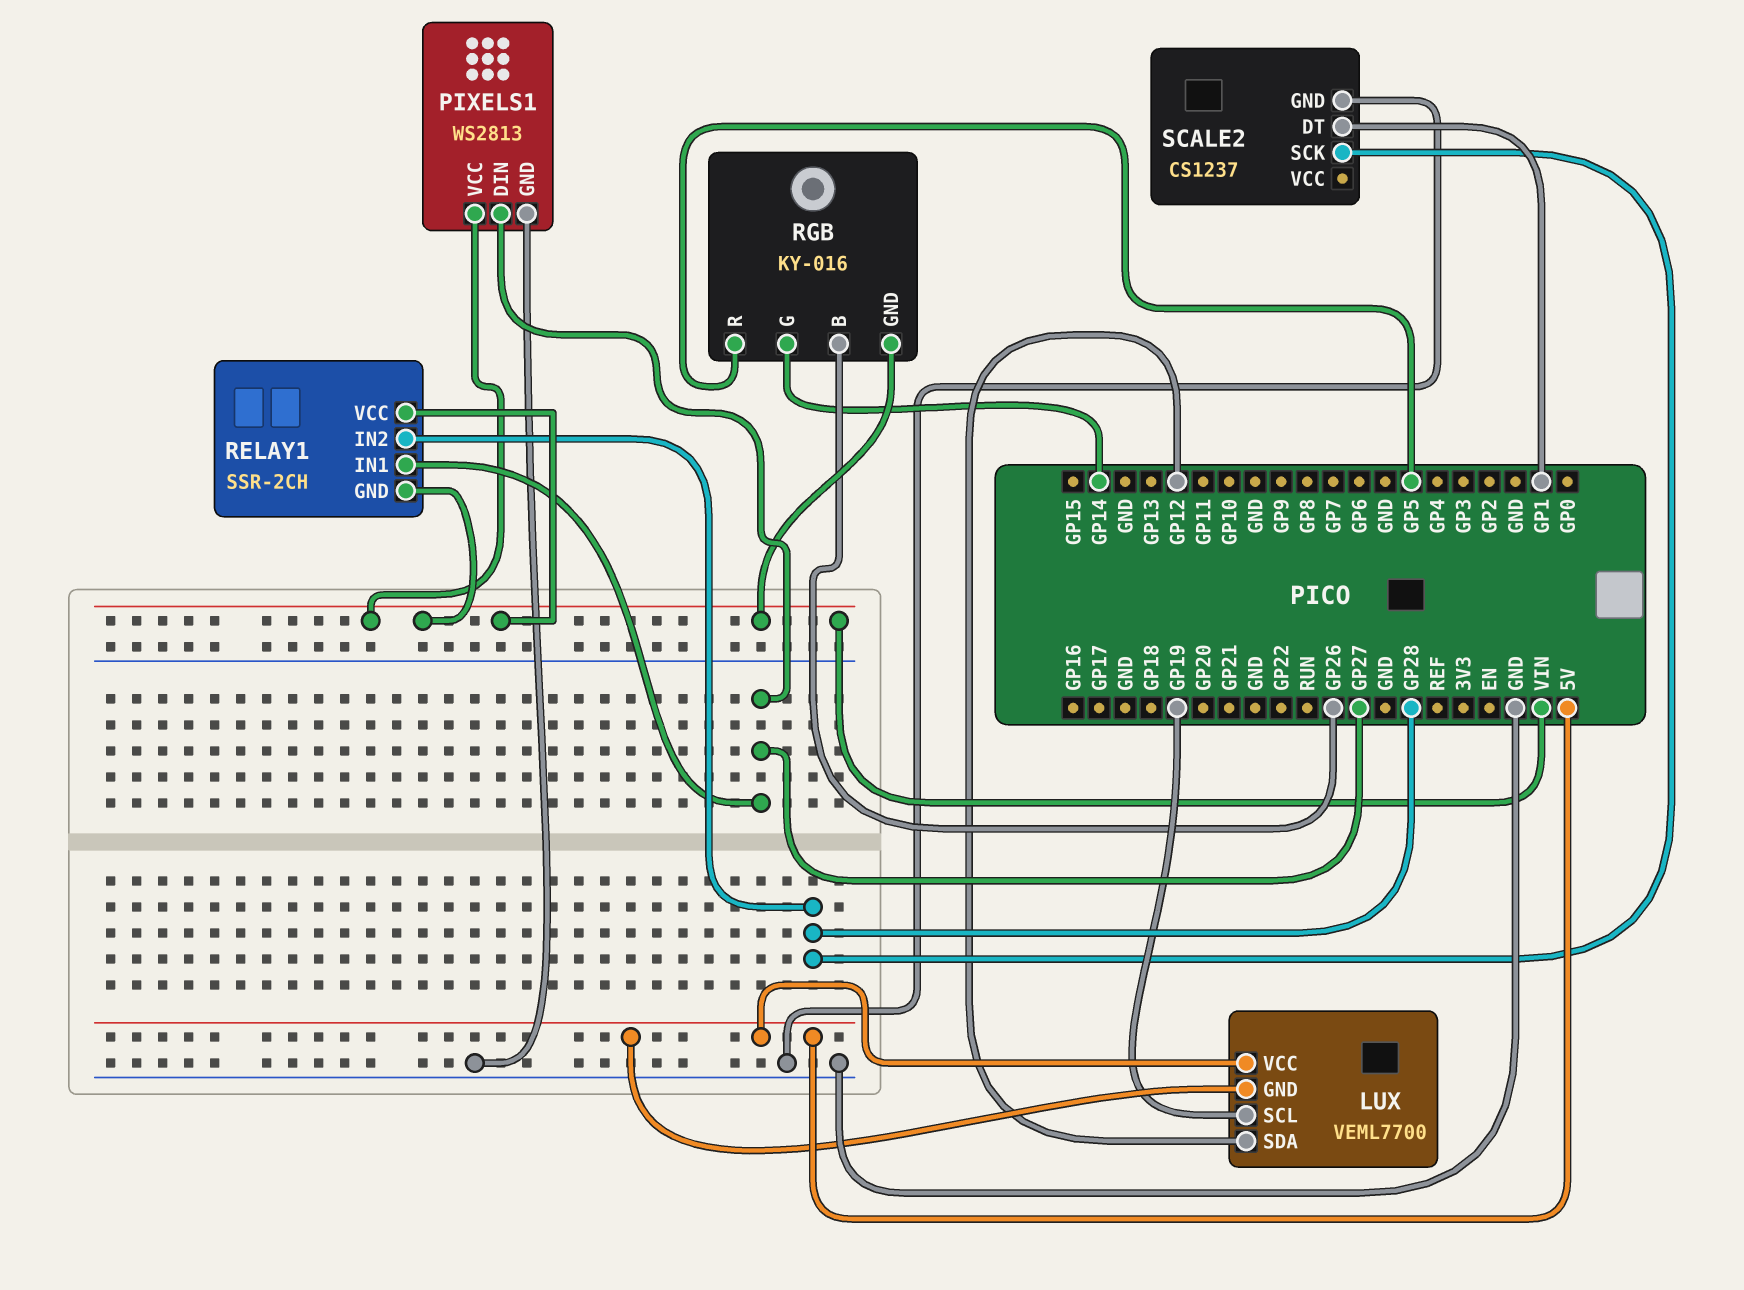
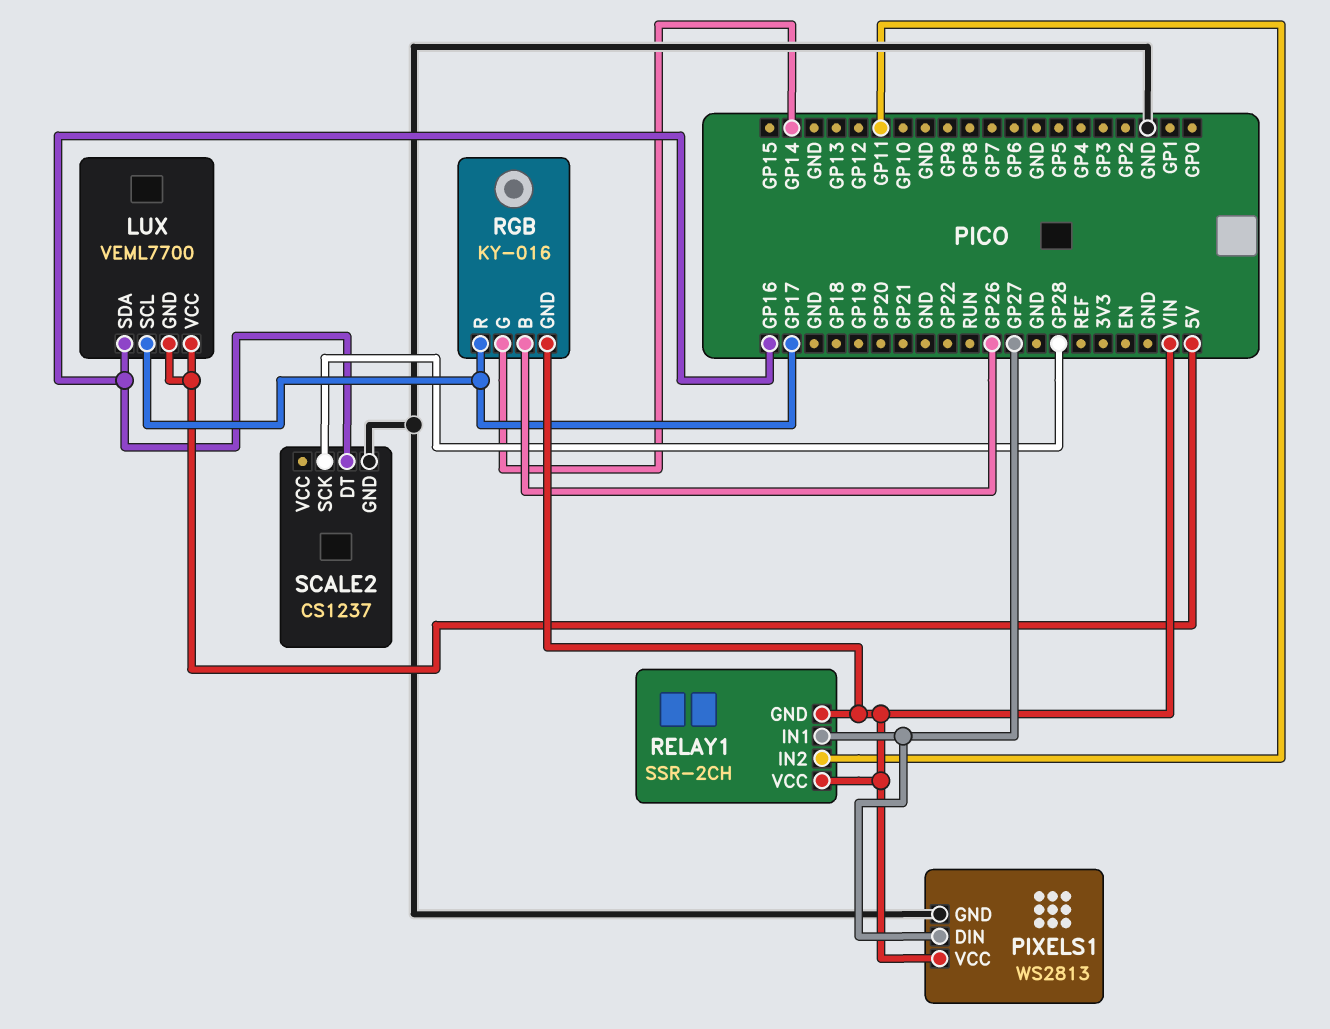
LUX pin SCL: GP19 -> GP17
LUX pin SDA: GP12 -> GP16
RELAY1 pin IN2: GP28 -> GP11
RGB pin R: GP5 -> GP17
SCALE2 pin DT: GP1 -> GP16

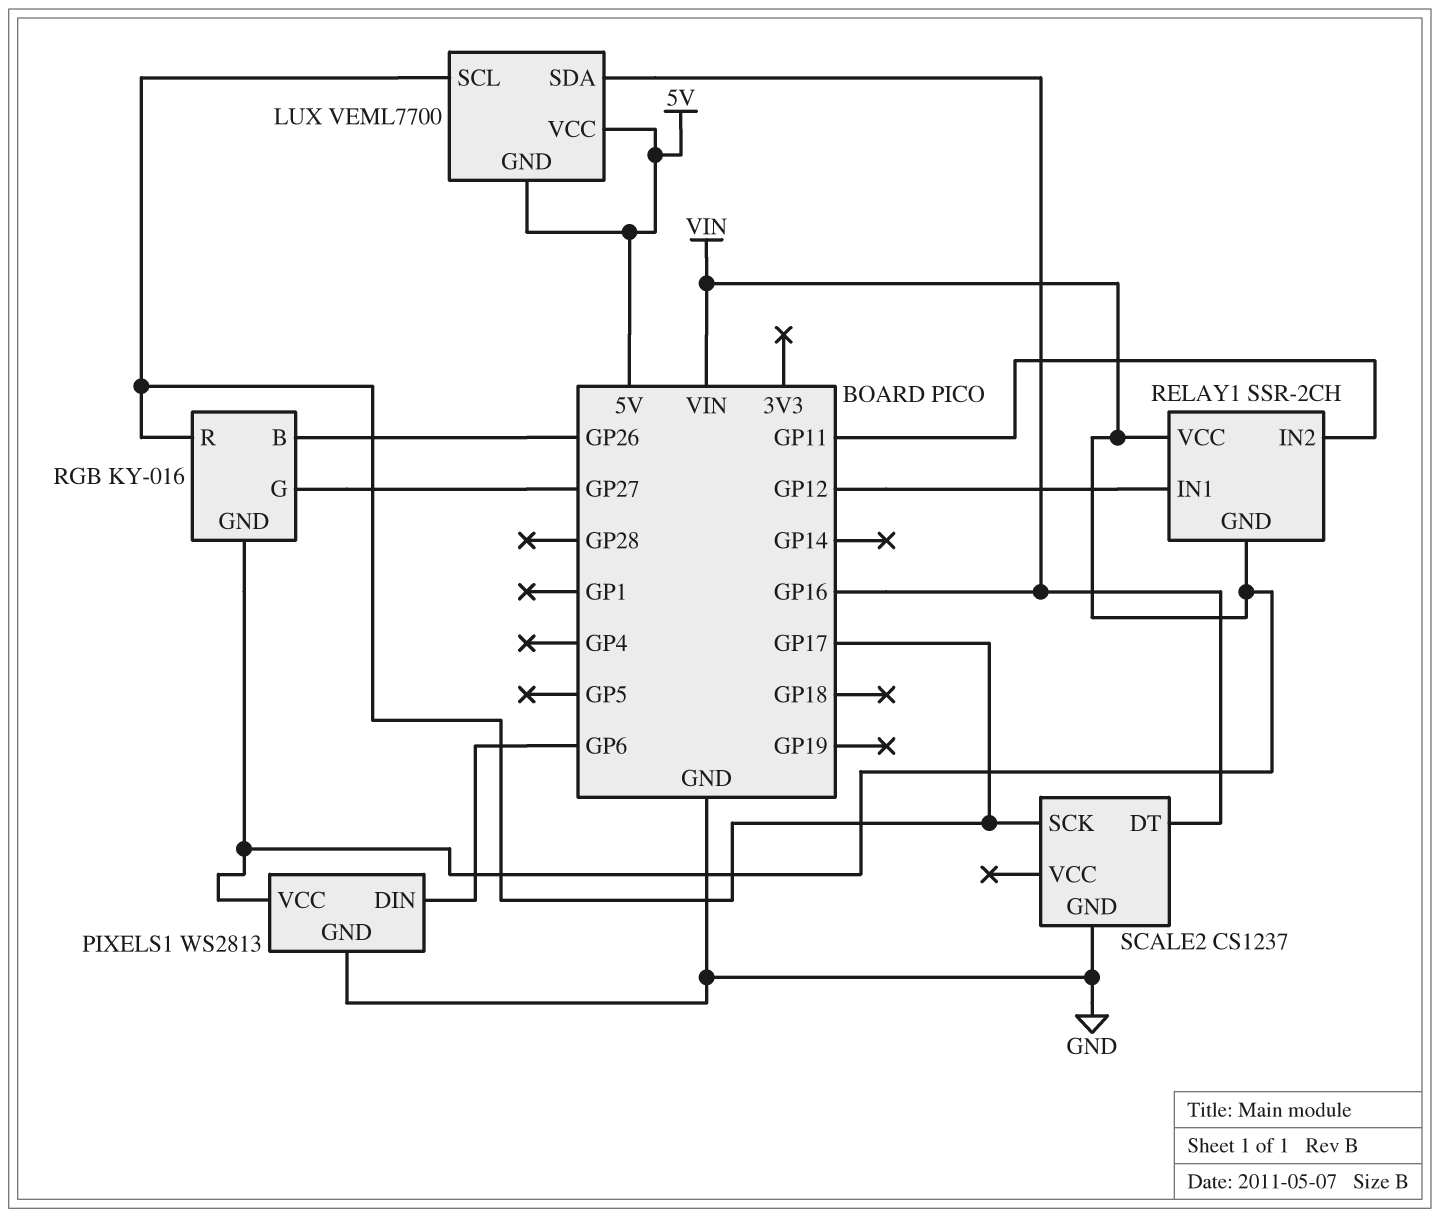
PIXELS1 pin DIN: GP27 -> GP6
RELAY1 pin IN1: GP27 -> GP12
RGB pin G: GP14 -> GP27
SCALE2 pin SCK: GP28 -> GP17

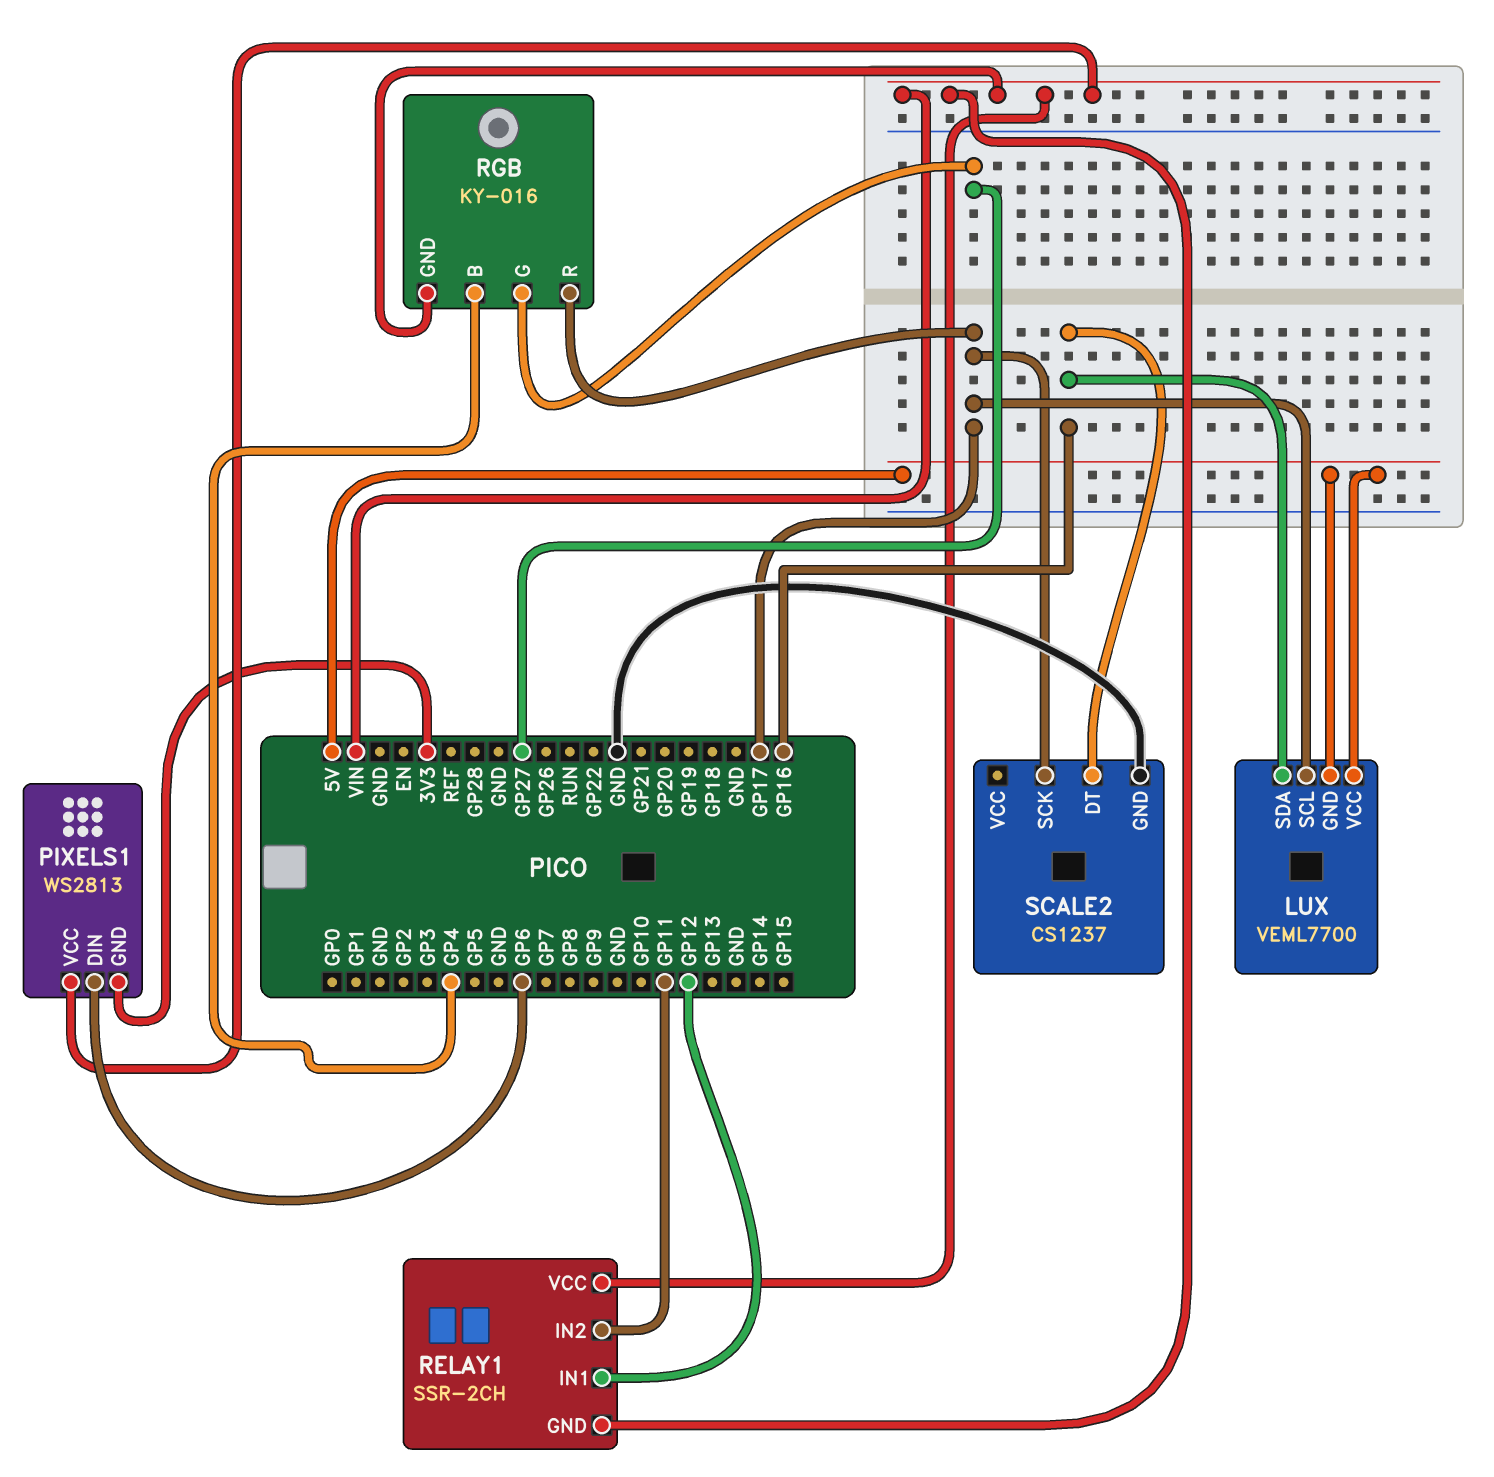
PIXELS1 pin GND: GND -> 3V3
RGB pin B: GP26 -> GP4

